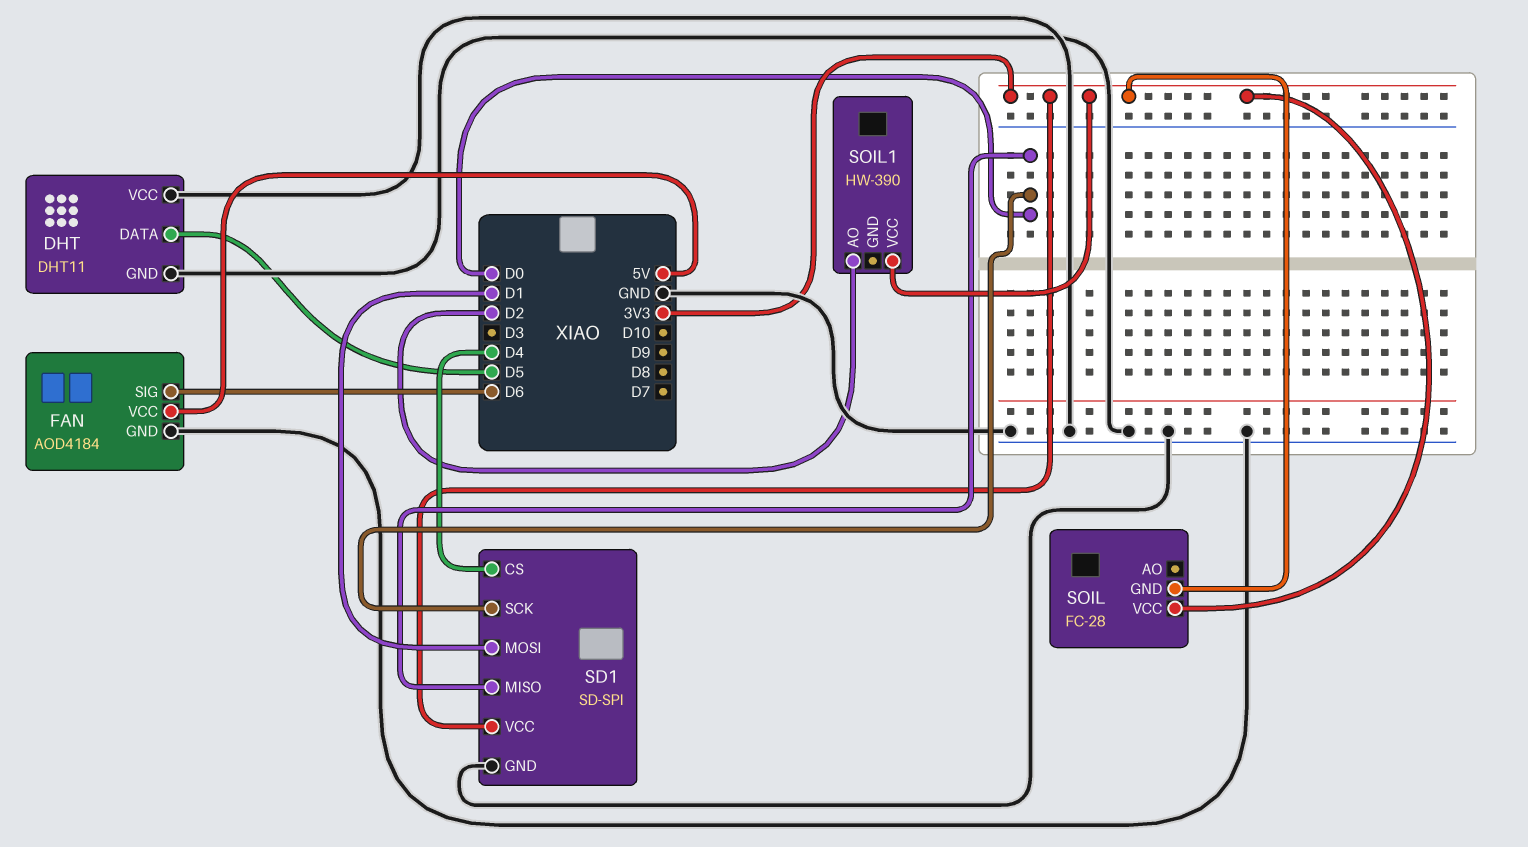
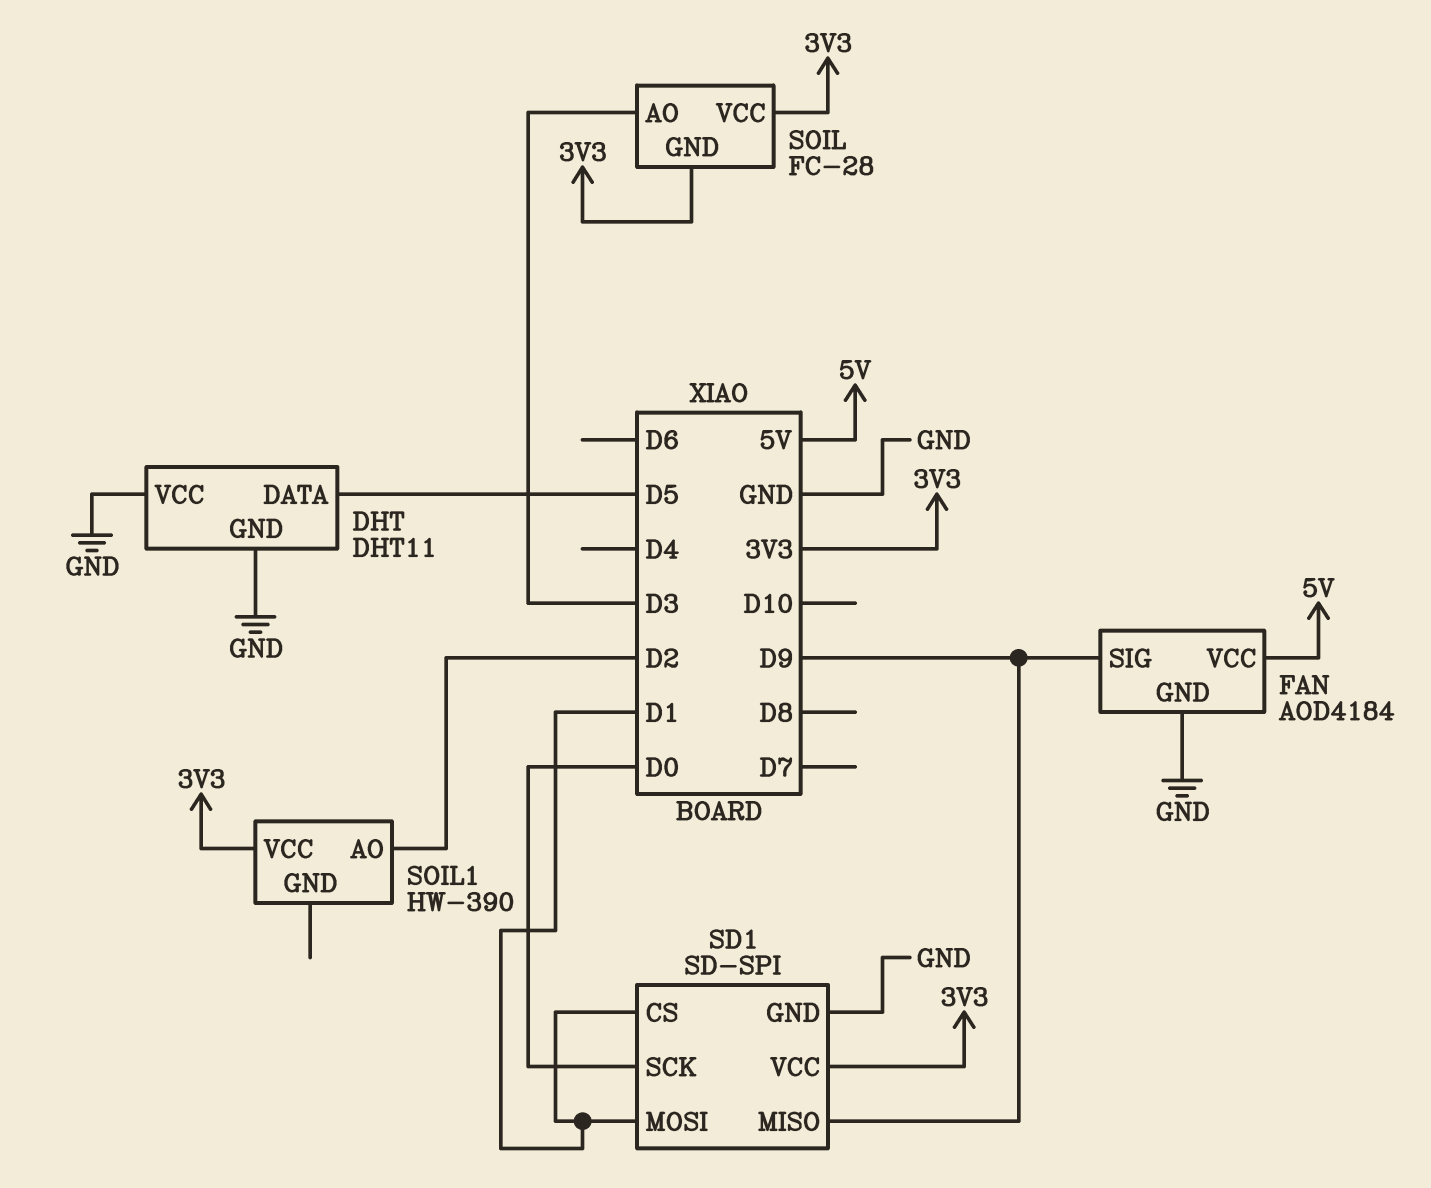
FAN pin SIG: D6 -> D9
SD1 pin CS: D4 -> D1
SD1 pin MISO: D0 -> D9
SOIL pin AO: none -> D3

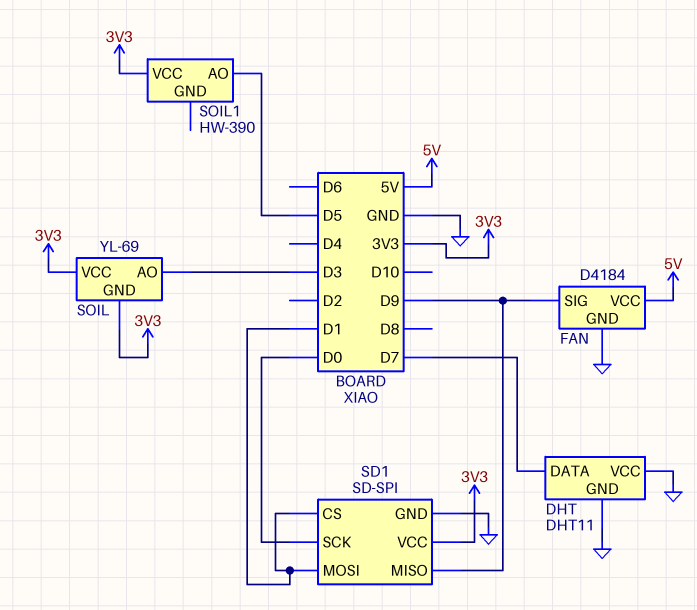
DHT pin DATA: D5 -> D7
FAN: AOD4184 -> D4184
SOIL: FC-28 -> YL-69
SOIL1 pin AO: D2 -> D5

